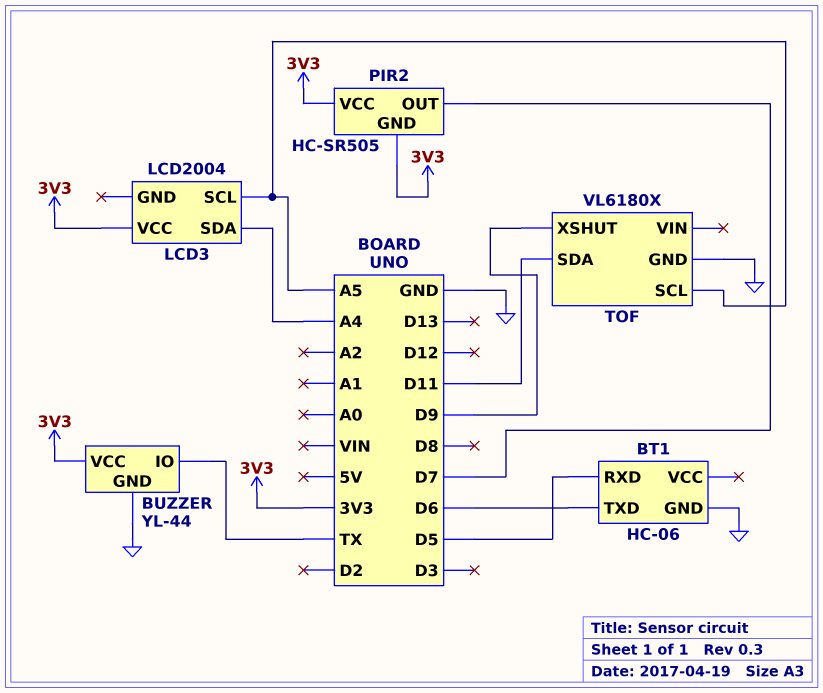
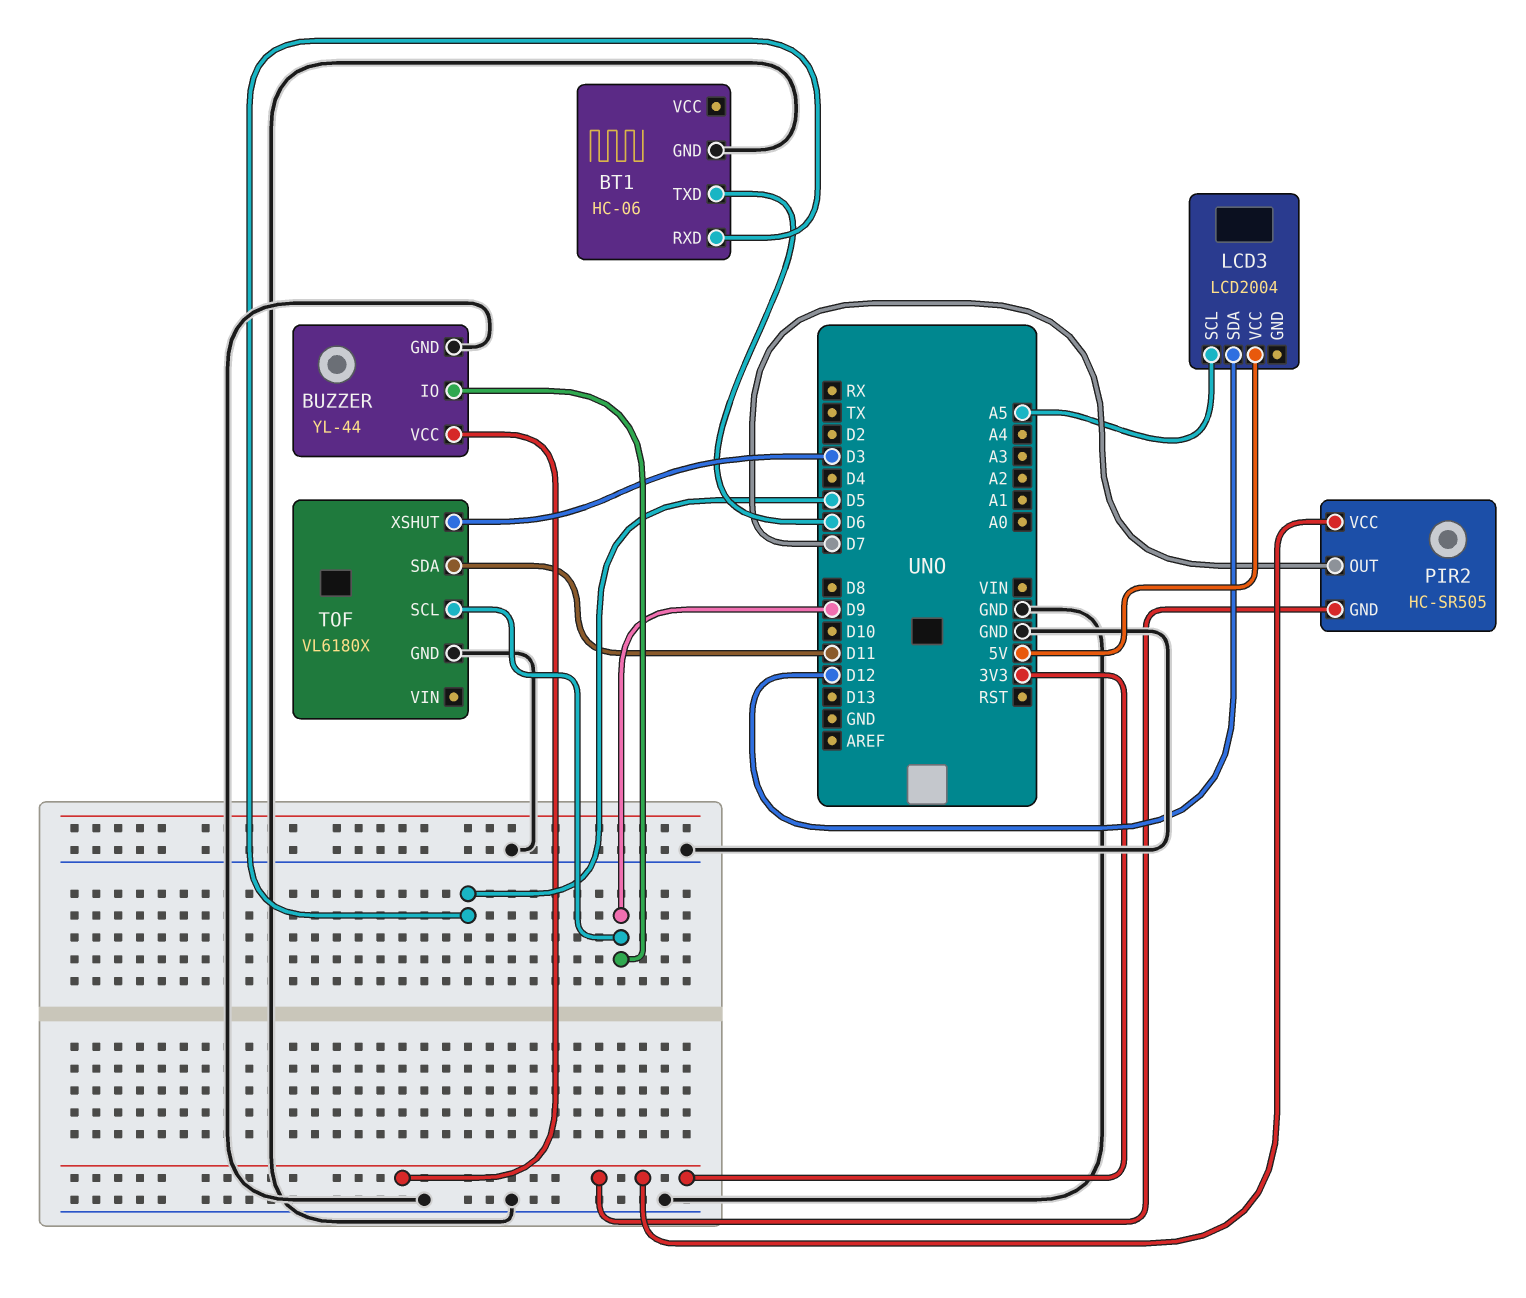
BUZZER pin IO: TX -> D9
LCD3 pin SDA: A4 -> D12
LCD3 pin VCC: 3V3 -> 5V
TOF pin SCL: A5 -> D9
TOF pin XSHUT: D9 -> D3

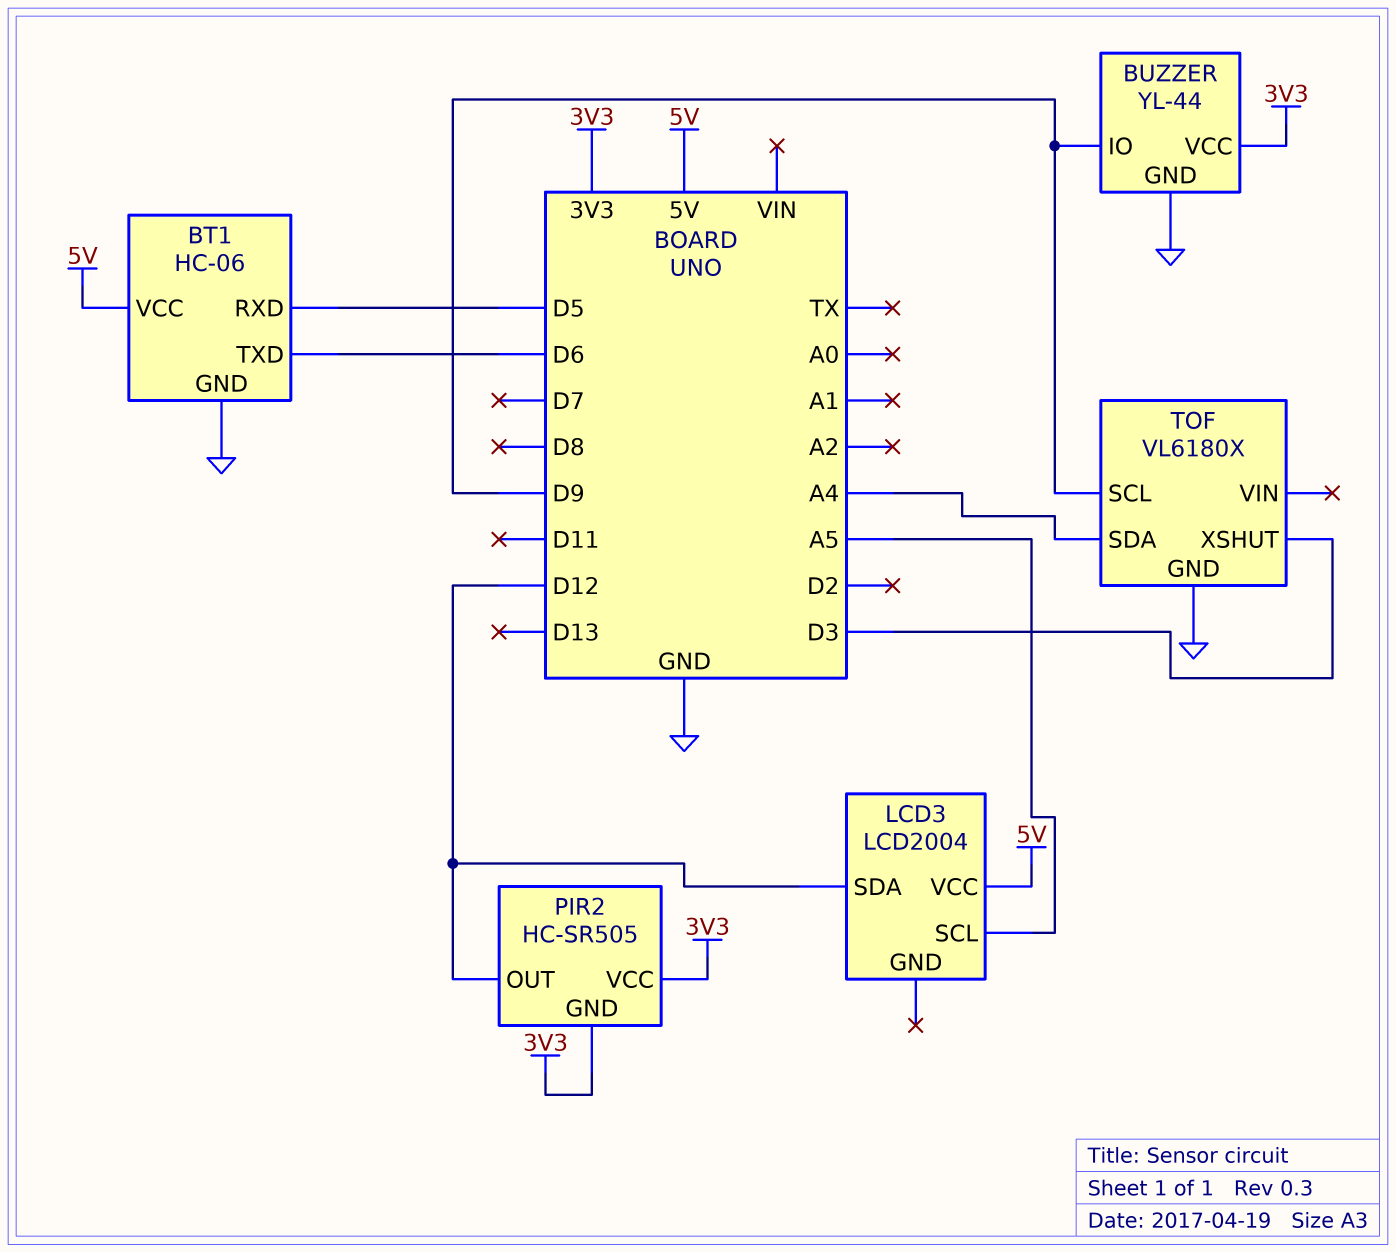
BT1 pin VCC: none -> 5V
PIR2 pin OUT: D7 -> D12
TOF pin SDA: D11 -> A4

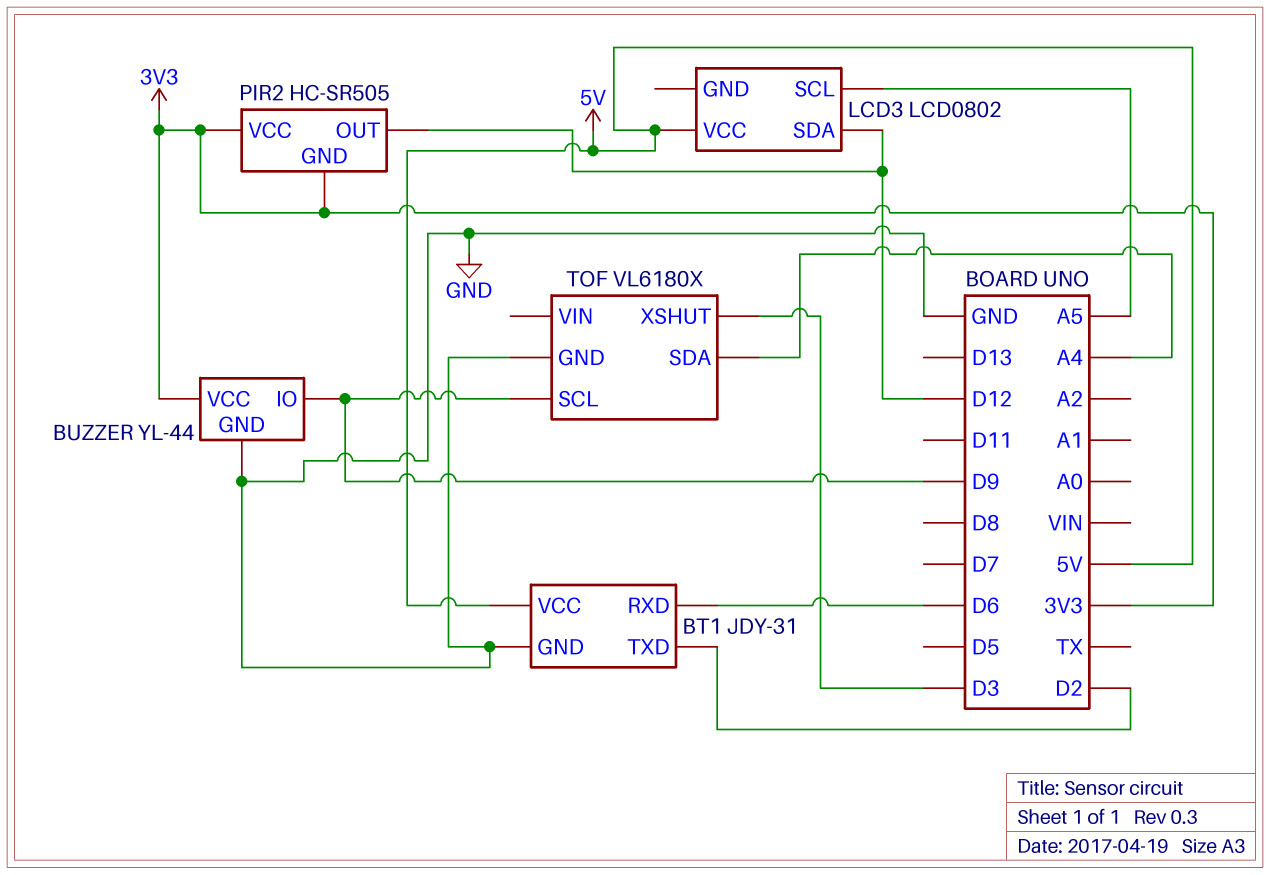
BT1: HC-06 -> JDY-31
BT1 pin RXD: D5 -> D6
BT1 pin TXD: D6 -> D2
LCD3: LCD2004 -> LCD0802

